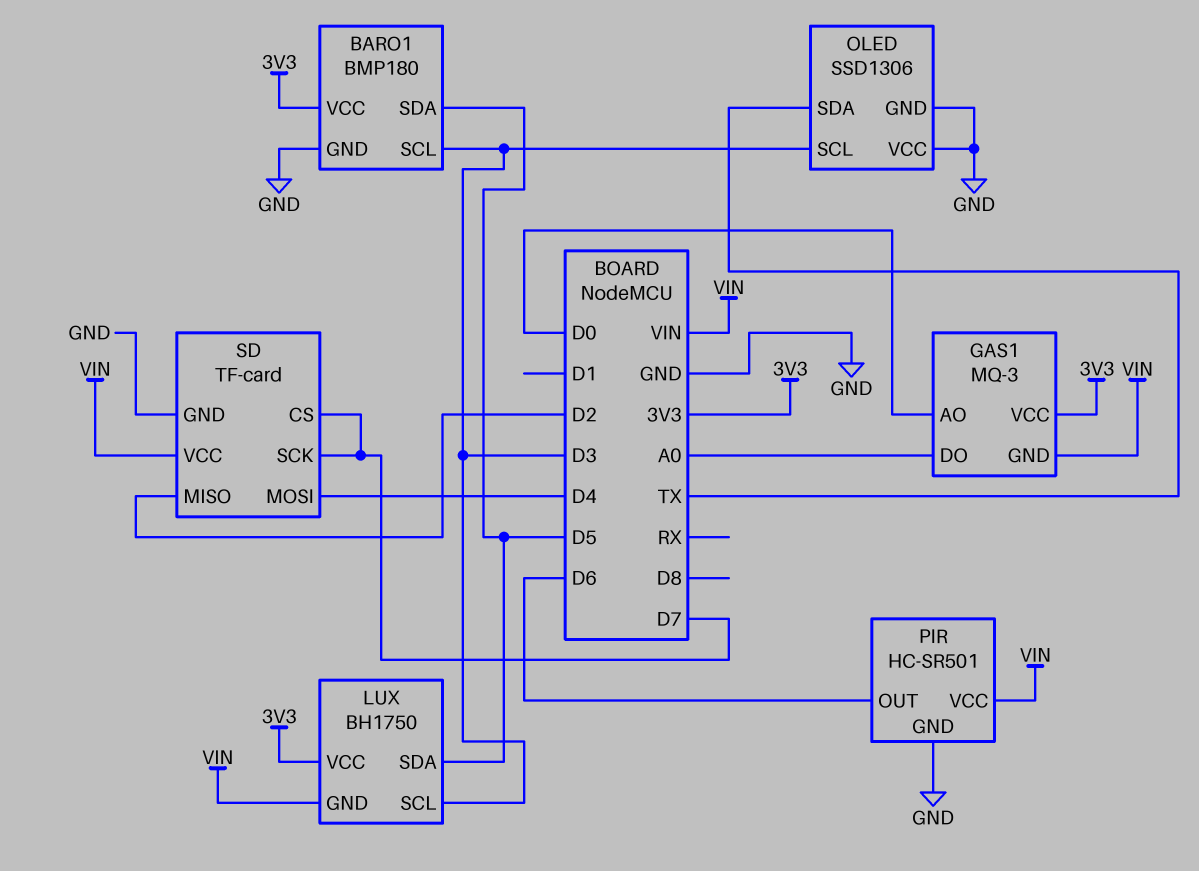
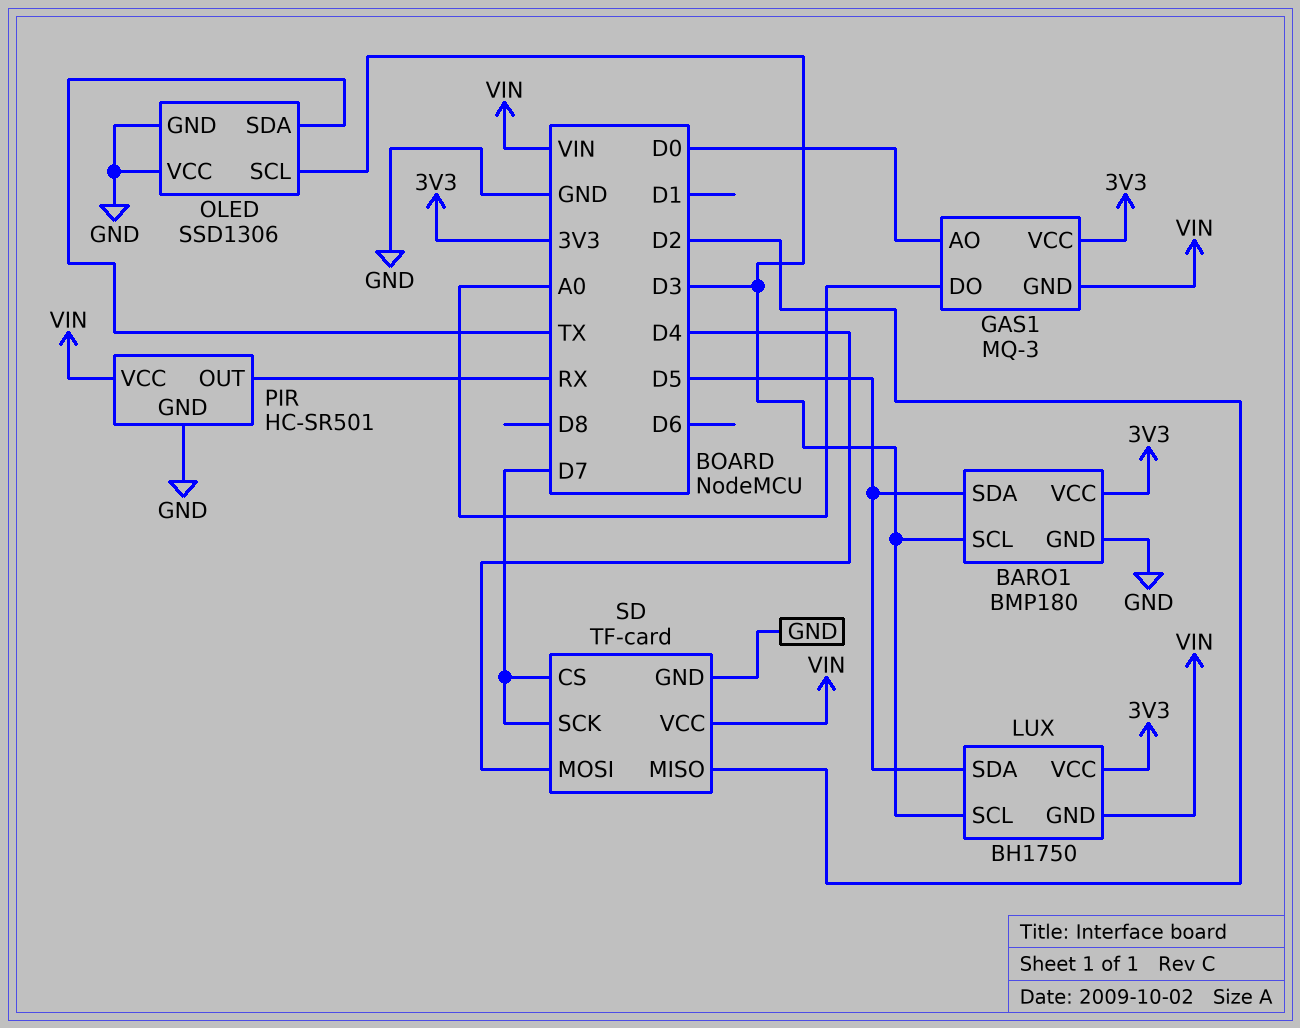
PIR pin OUT: D6 -> RX

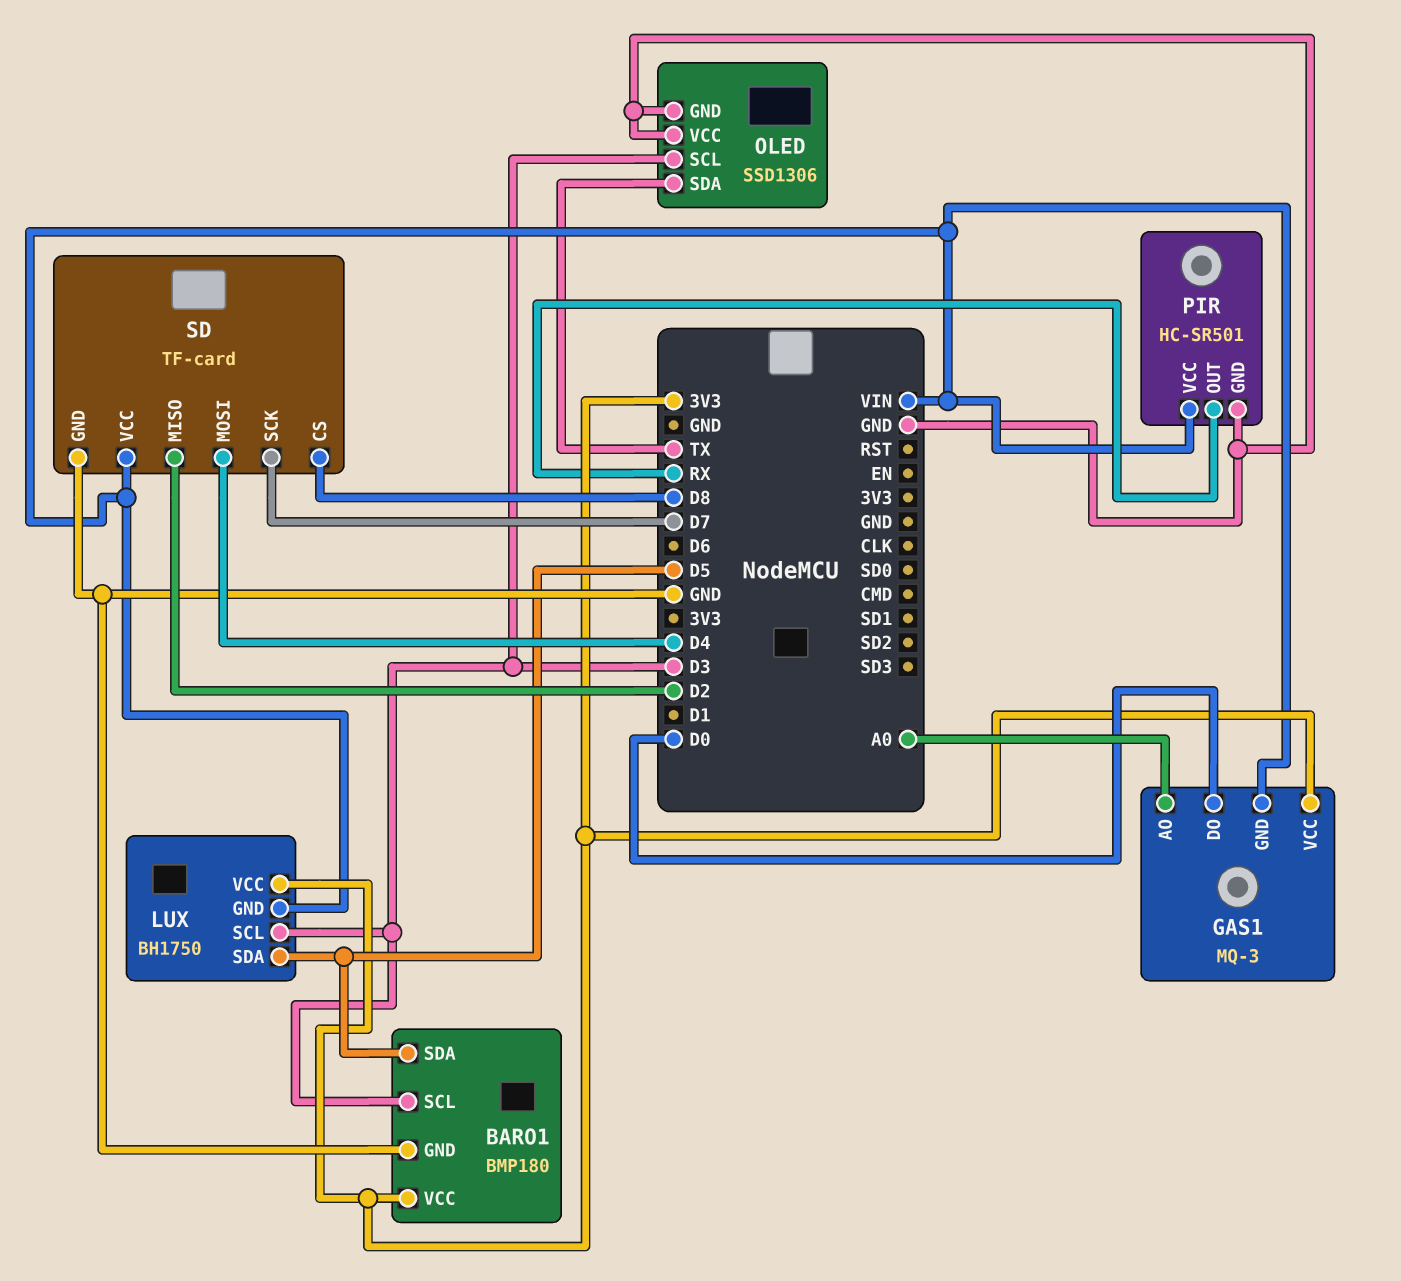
GAS1 pin AO: D0 -> A0
GAS1 pin DO: A0 -> D0
SD pin CS: D7 -> D8

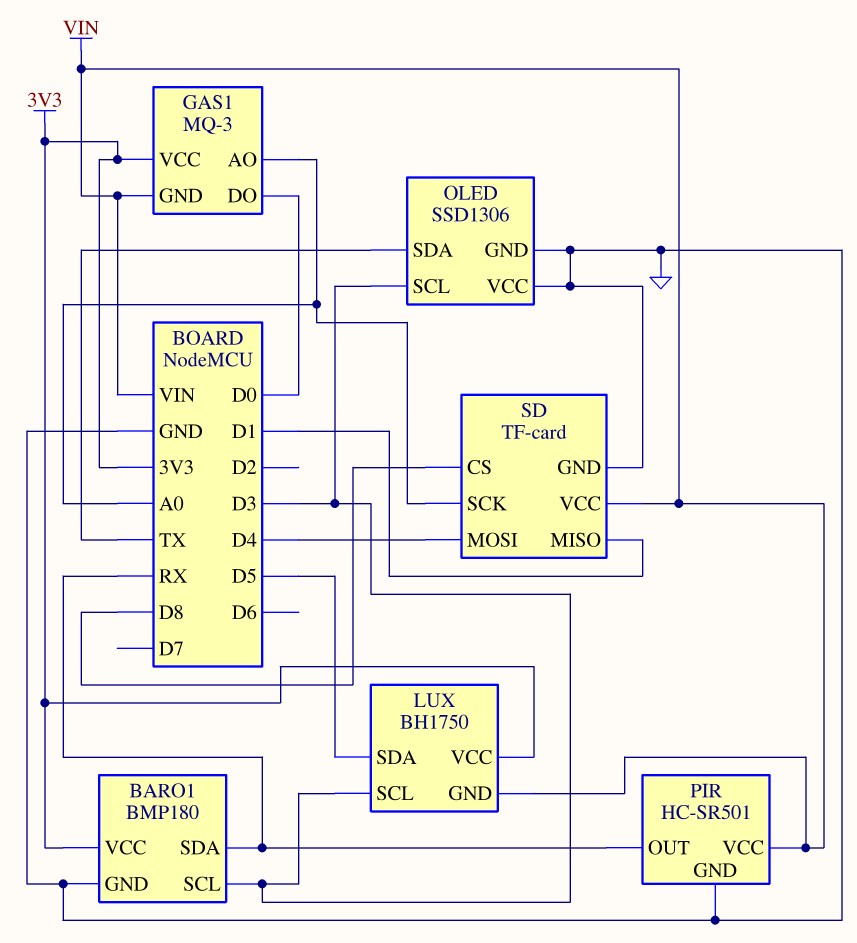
BARO1 pin SDA: D5 -> RX
SD pin MISO: D2 -> D1
SD pin SCK: D7 -> A0

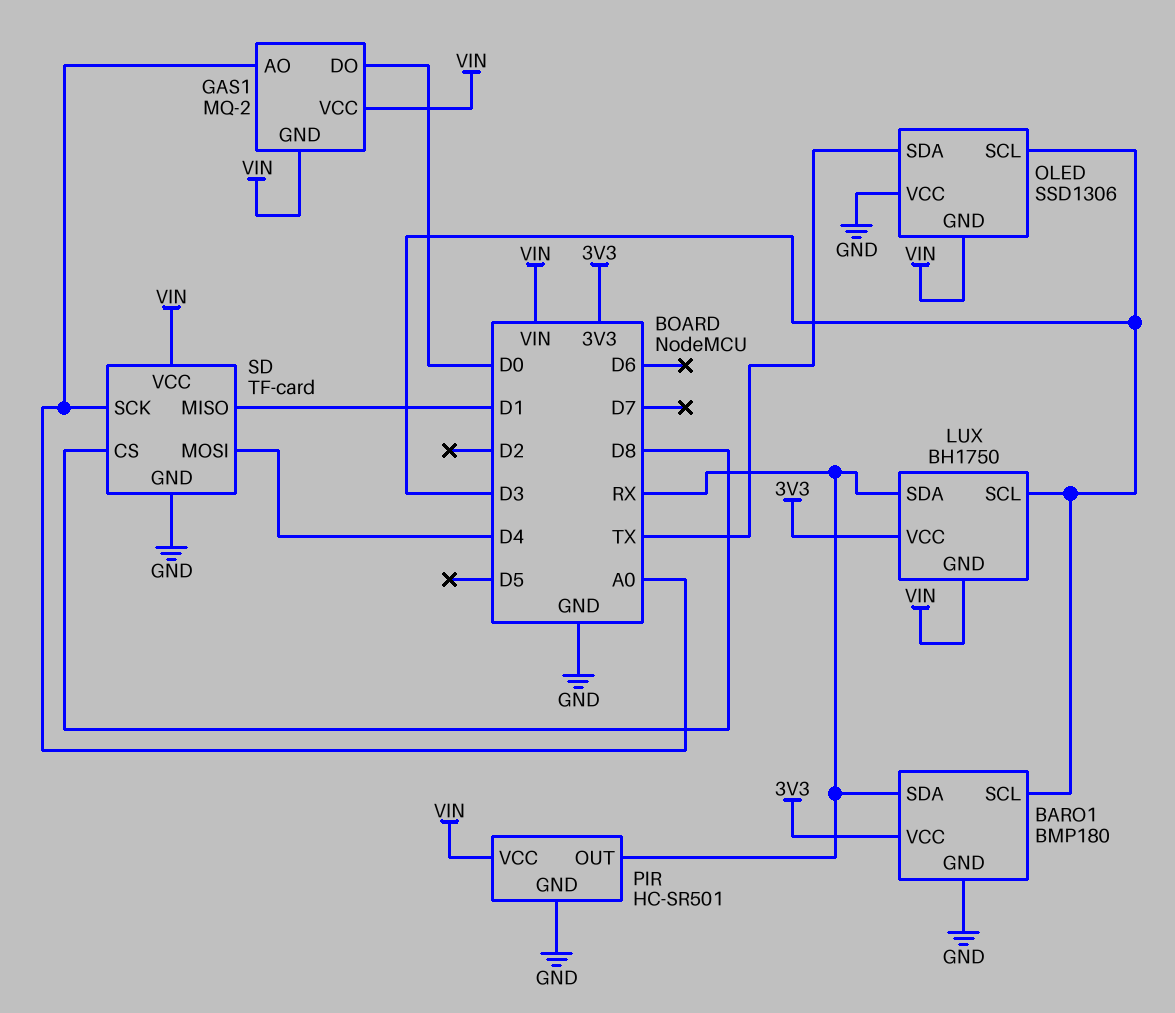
GAS1: MQ-3 -> MQ-2
GAS1 pin VCC: 3V3 -> VIN
LUX pin SDA: D5 -> RX
OLED pin GND: GND -> VIN

